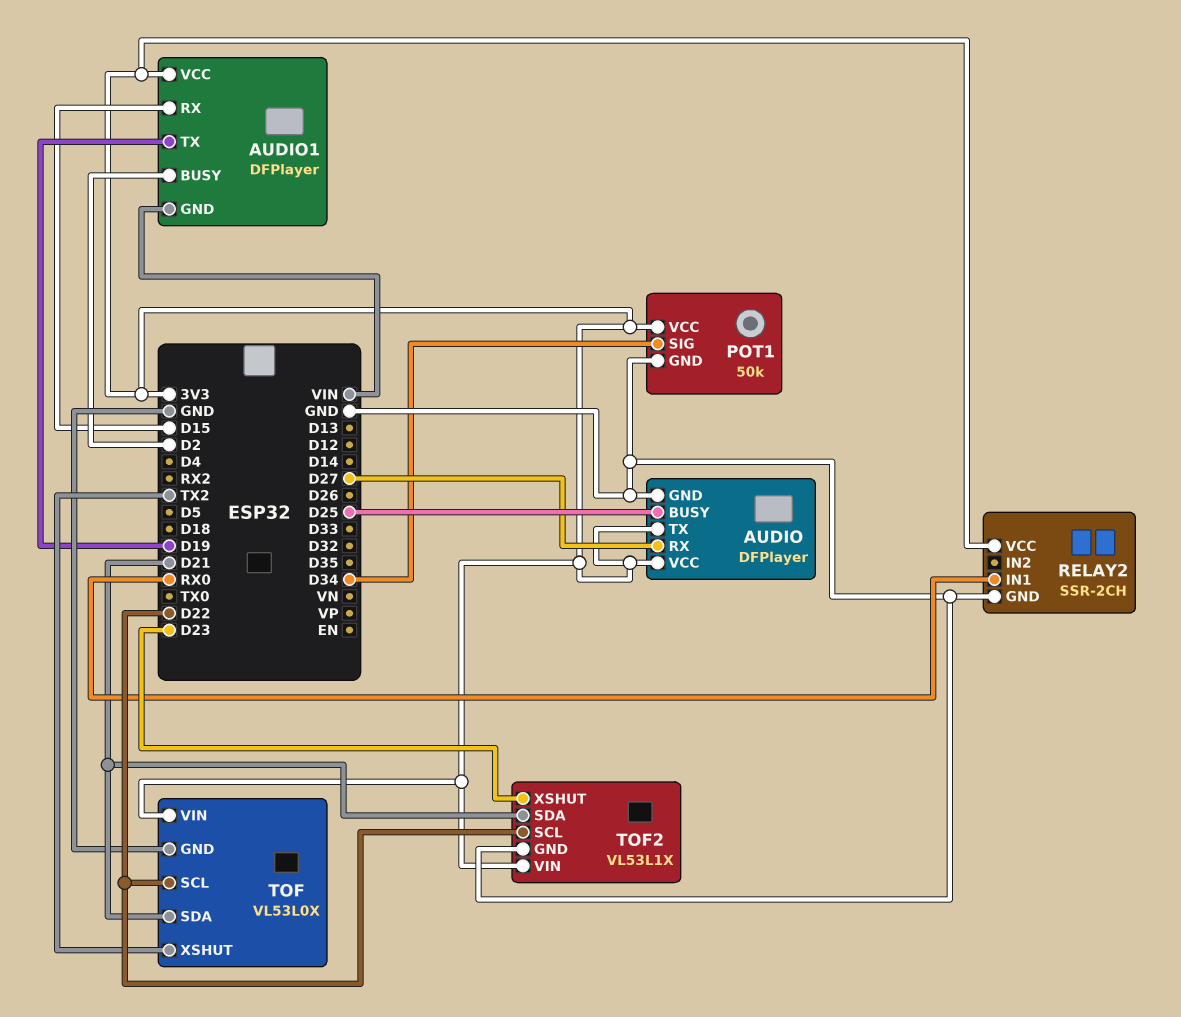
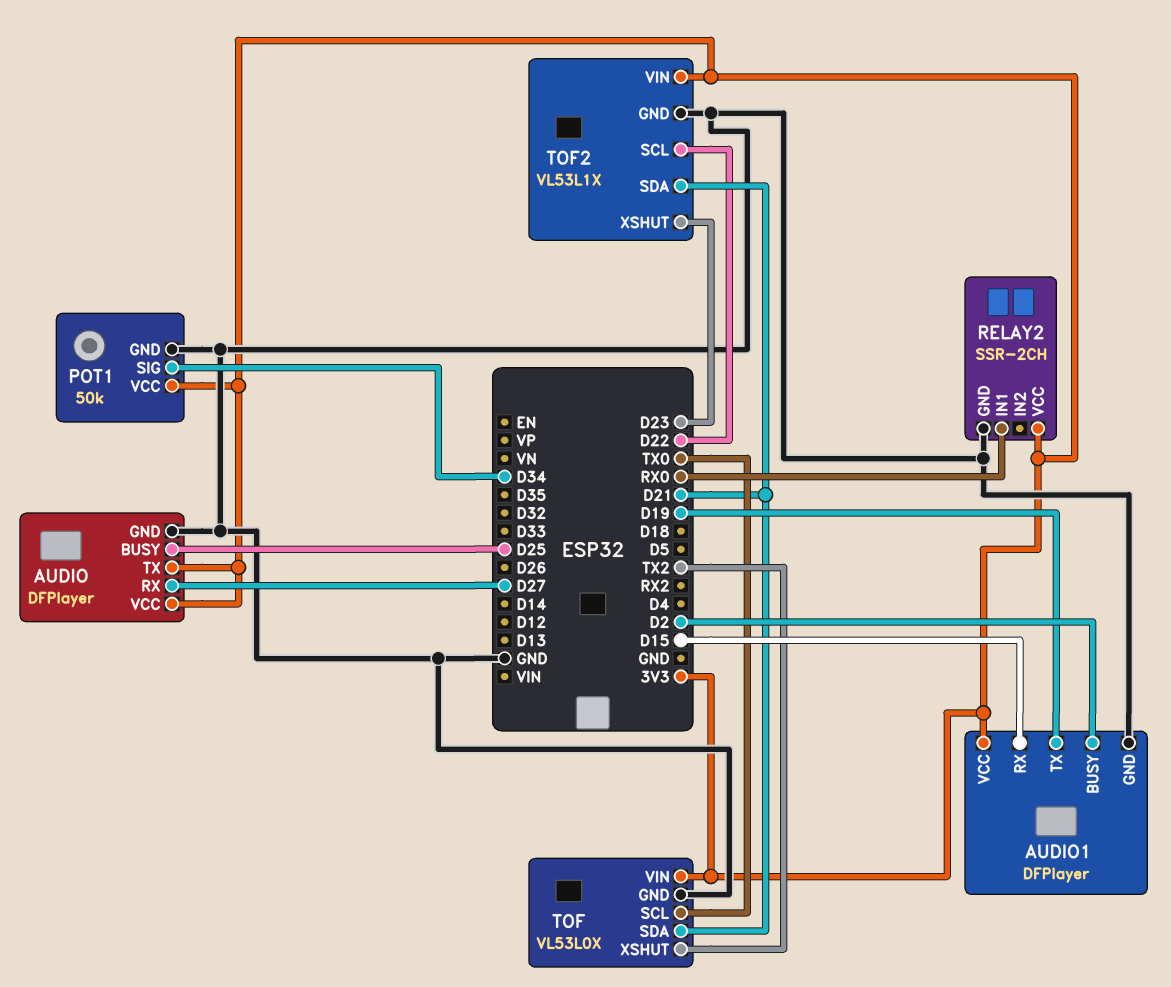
AUDIO1 pin GND: VIN -> GND
TOF pin SCL: D22 -> TX0

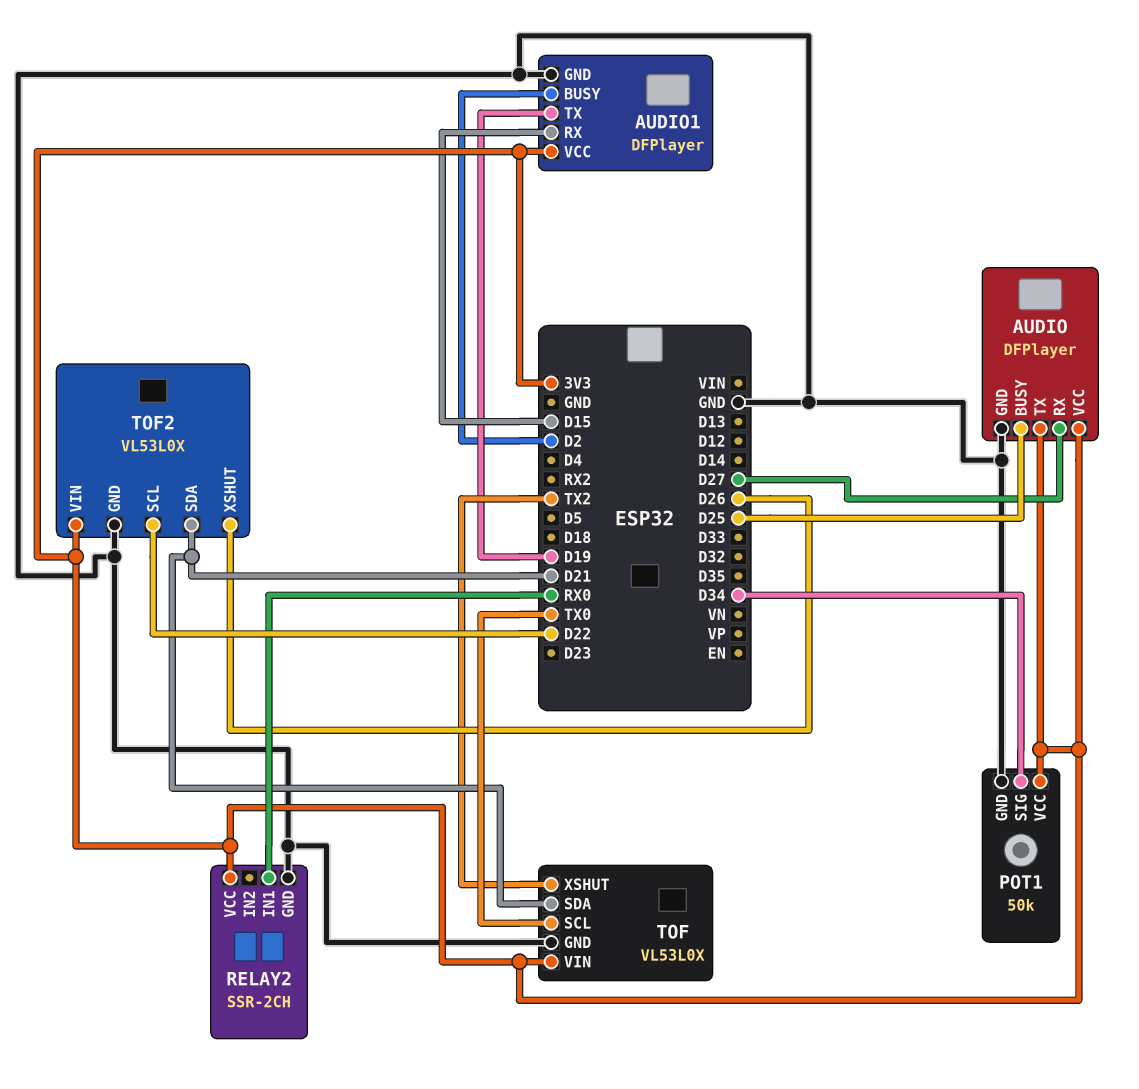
TOF2: VL53L1X -> VL53L0X
TOF2 pin XSHUT: D23 -> D26

